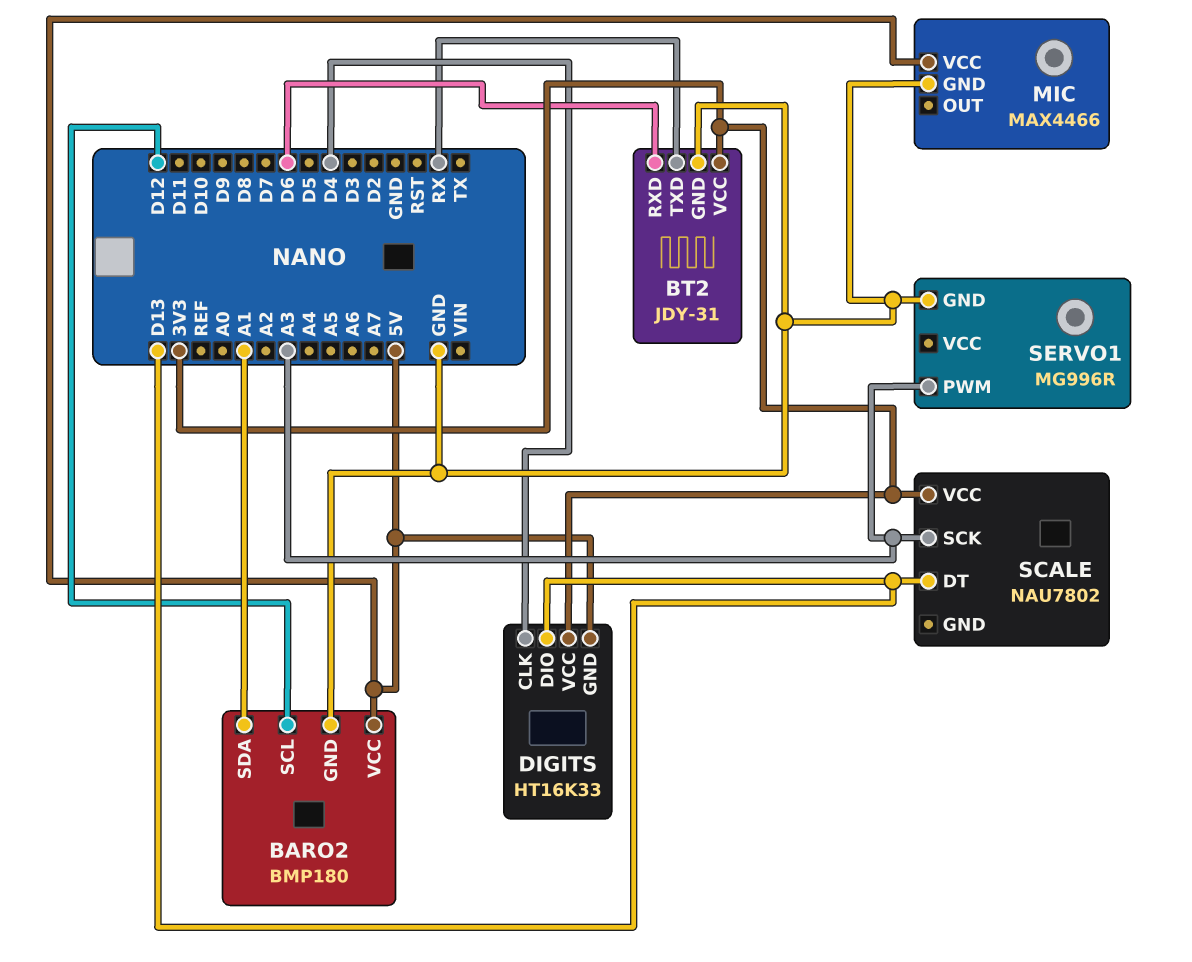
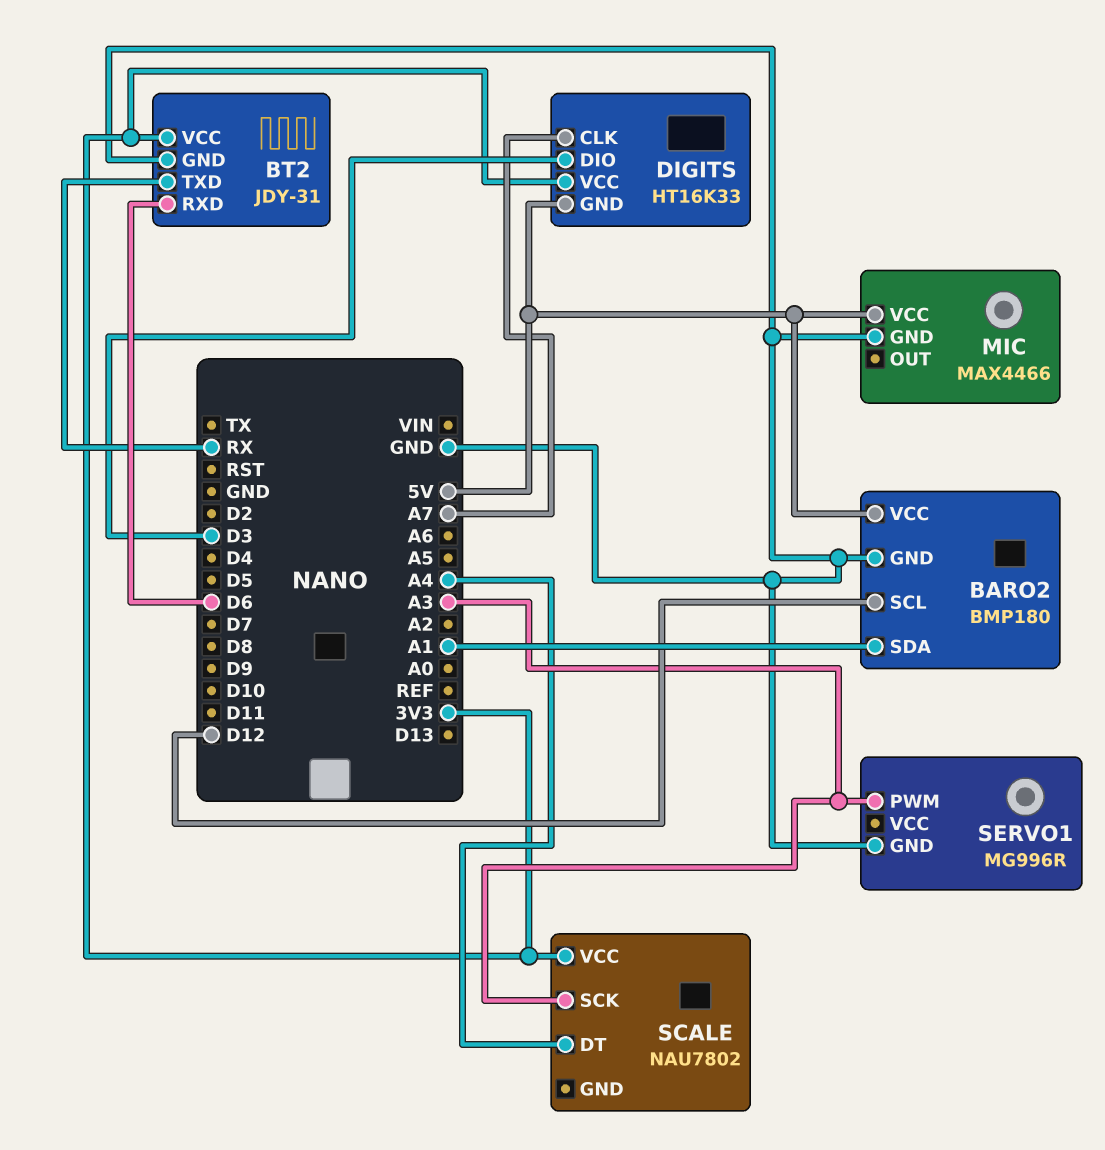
DIGITS pin CLK: D4 -> A7
DIGITS pin DIO: D13 -> D3
SCALE pin DT: D13 -> A4

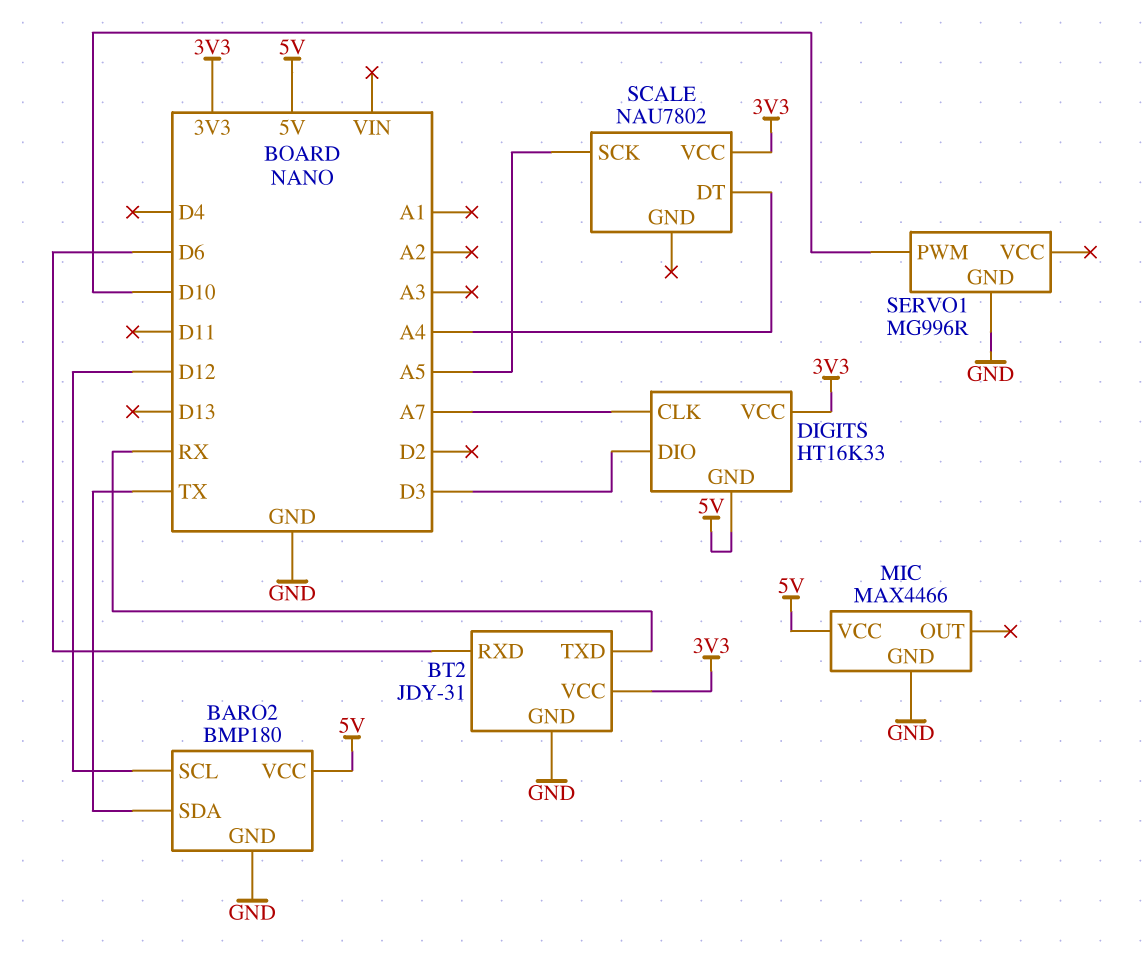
BARO2 pin SDA: A1 -> TX
SCALE pin SCK: A3 -> A5
SERVO1 pin PWM: A3 -> D10

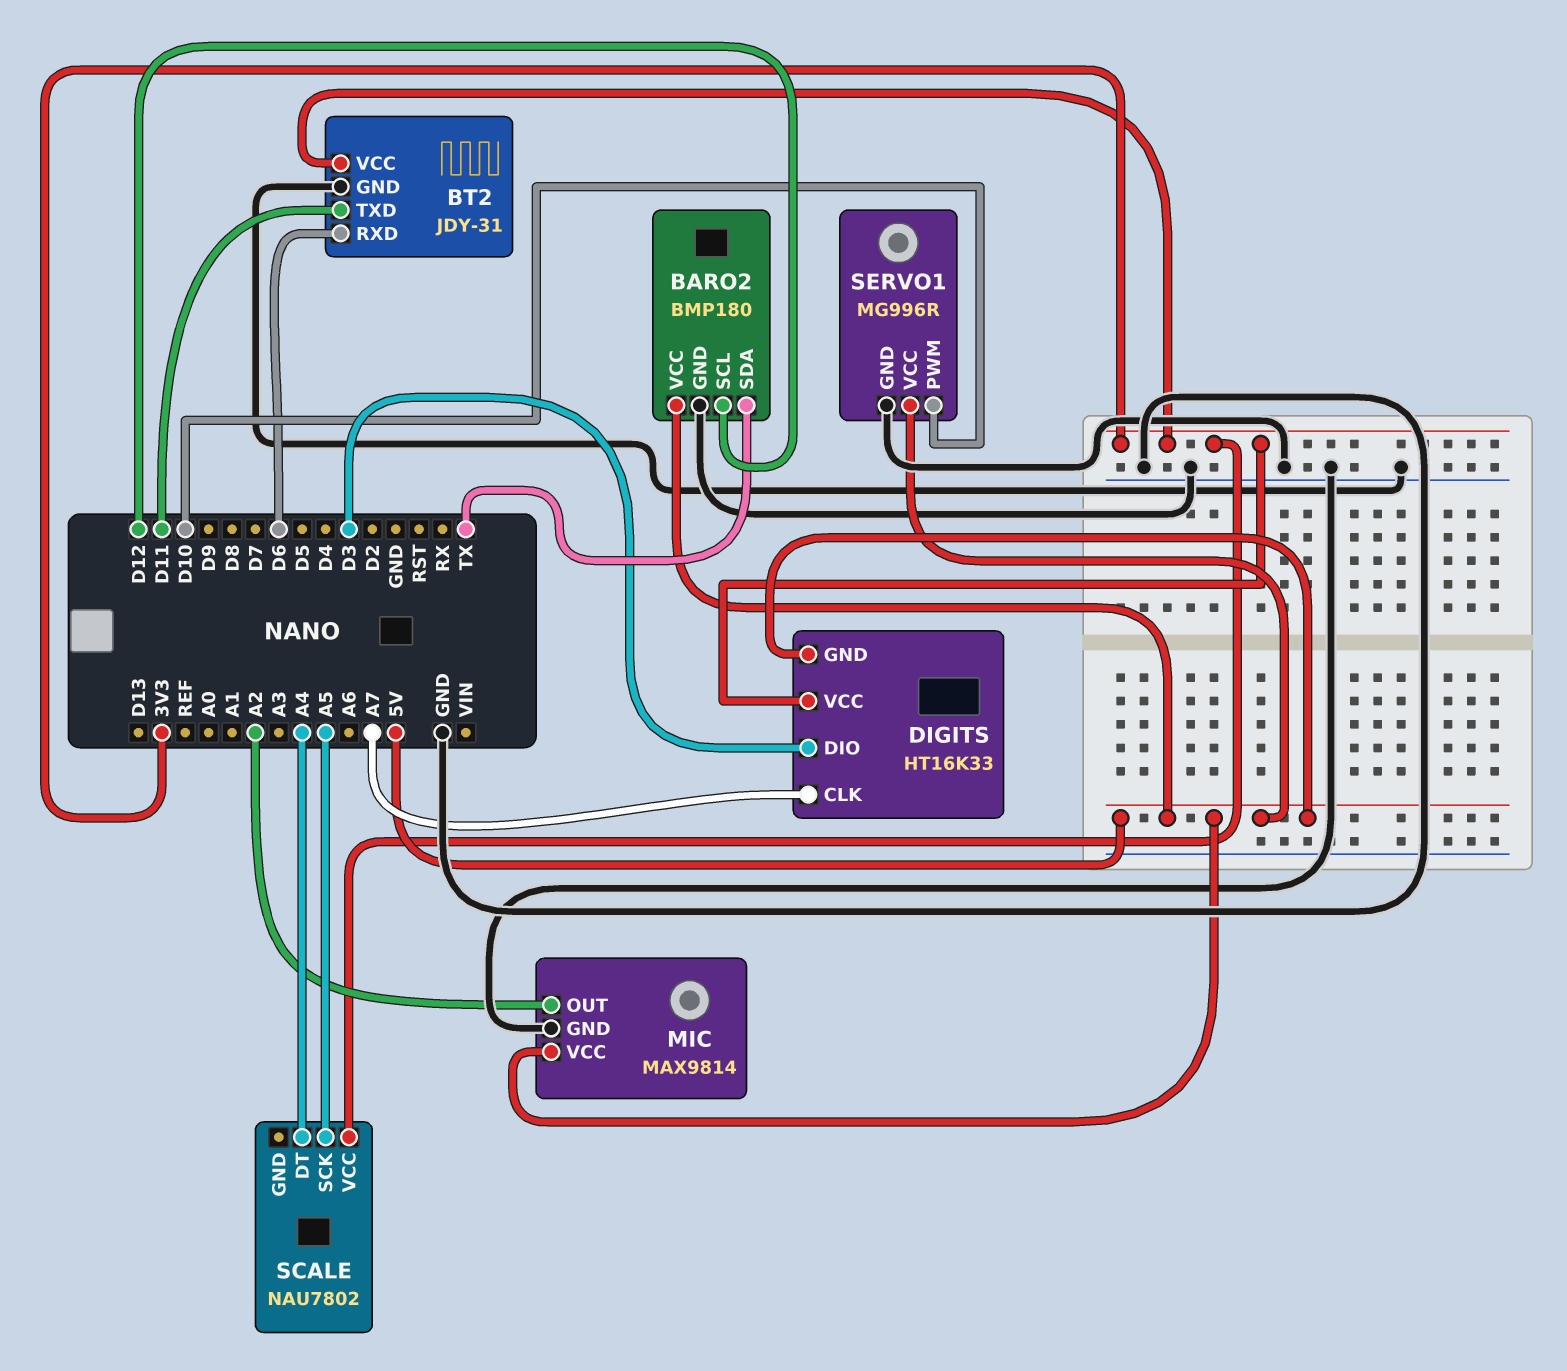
BT2 pin TXD: RX -> D11
MIC: MAX4466 -> MAX9814
MIC pin OUT: none -> A2
SERVO1 pin VCC: none -> 5V

